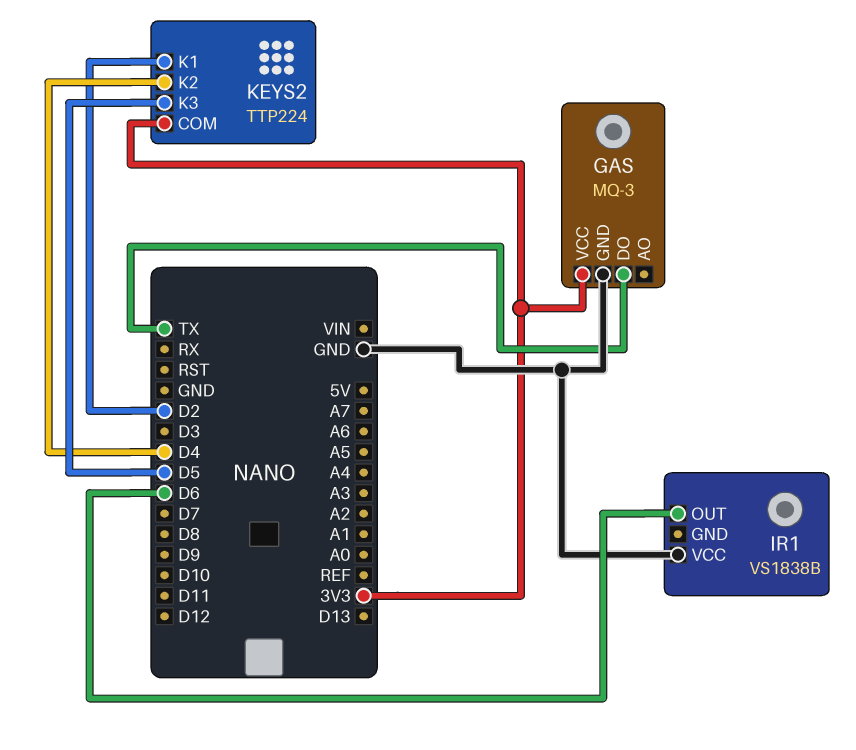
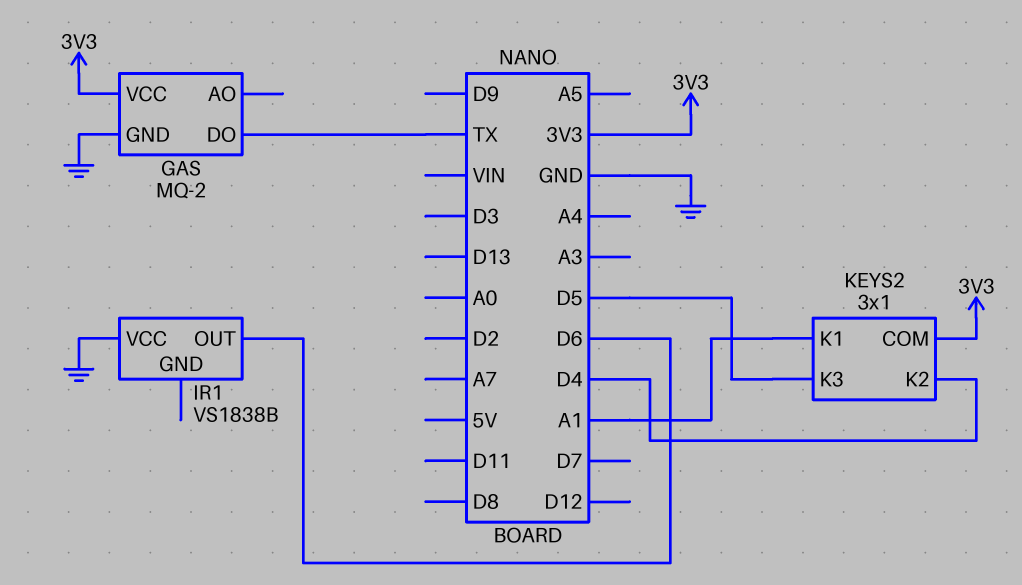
GAS: MQ-3 -> MQ-2
KEYS2: TTP224 -> 3x1
KEYS2 pin K1: D2 -> A1

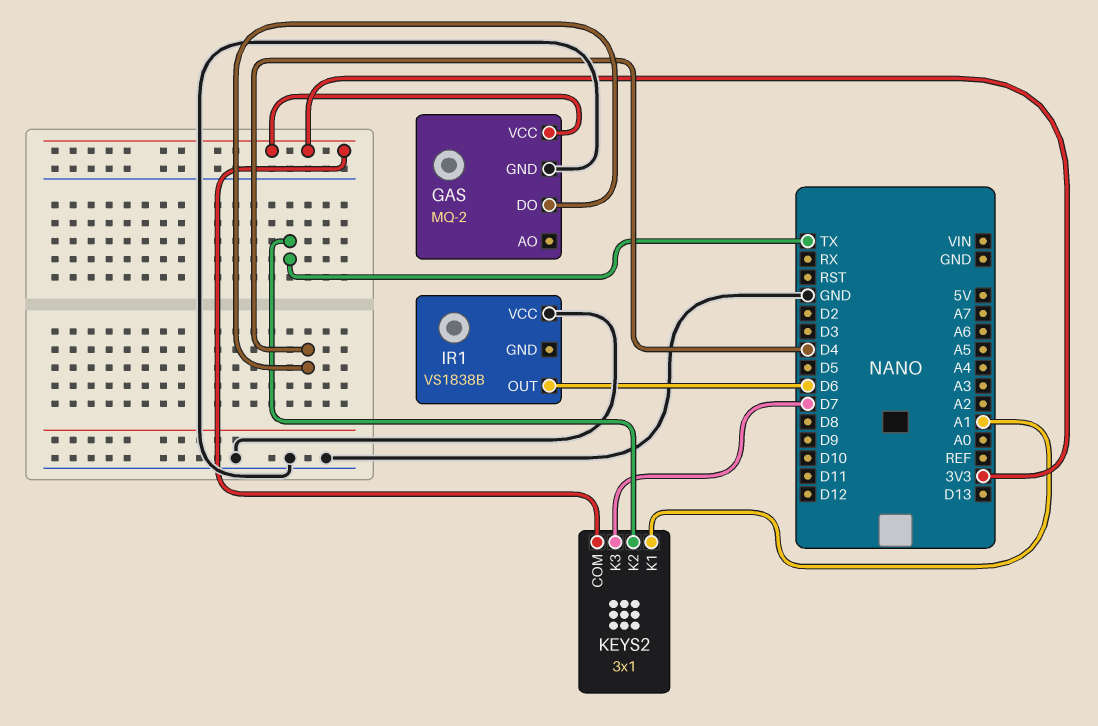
GAS pin DO: TX -> D4
KEYS2 pin K2: D4 -> TX
KEYS2 pin K3: D5 -> D7

